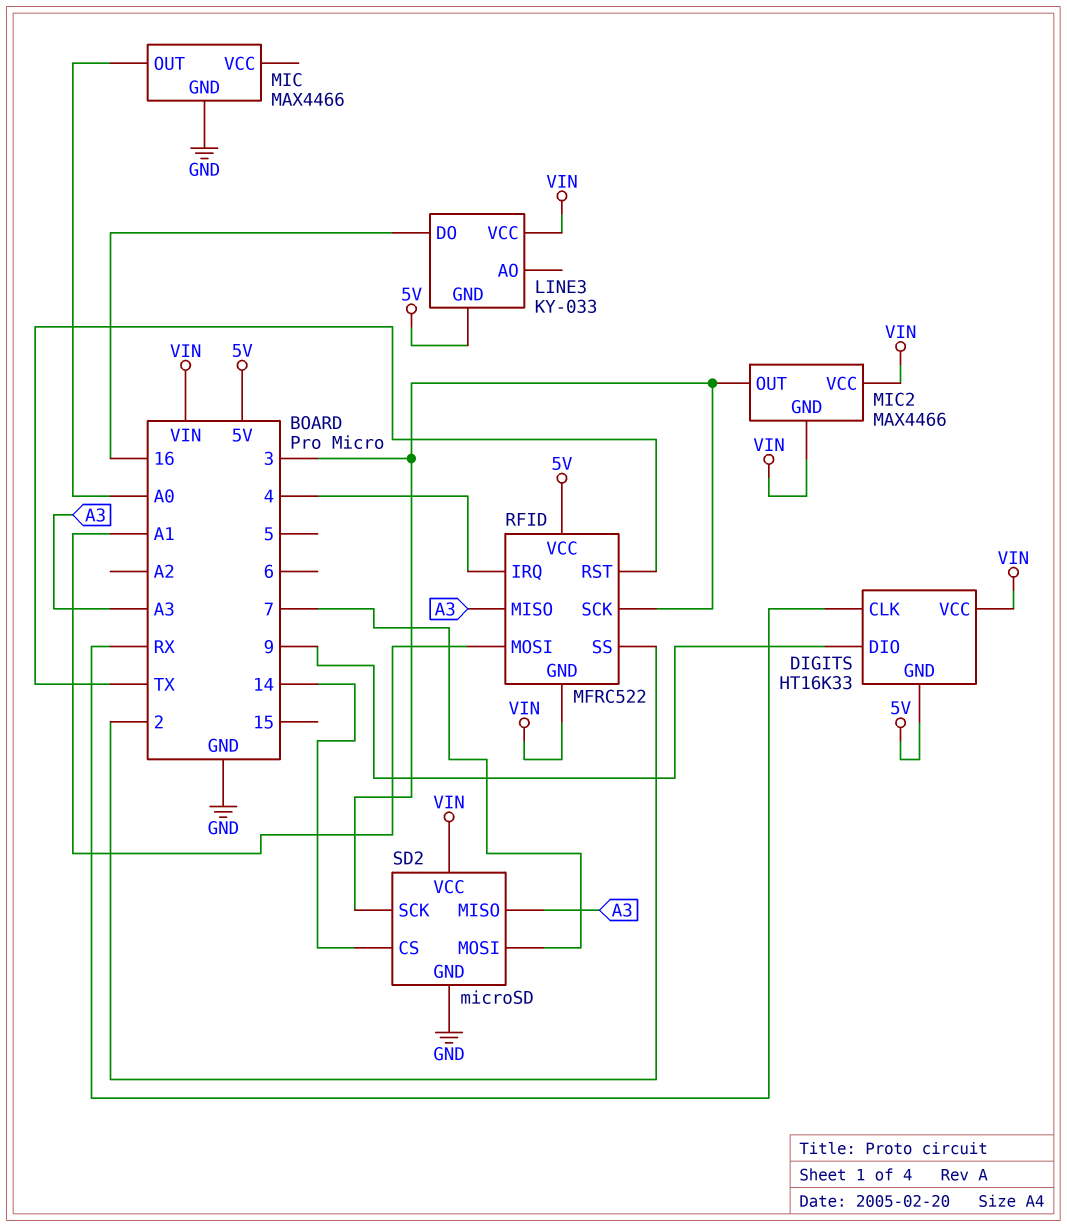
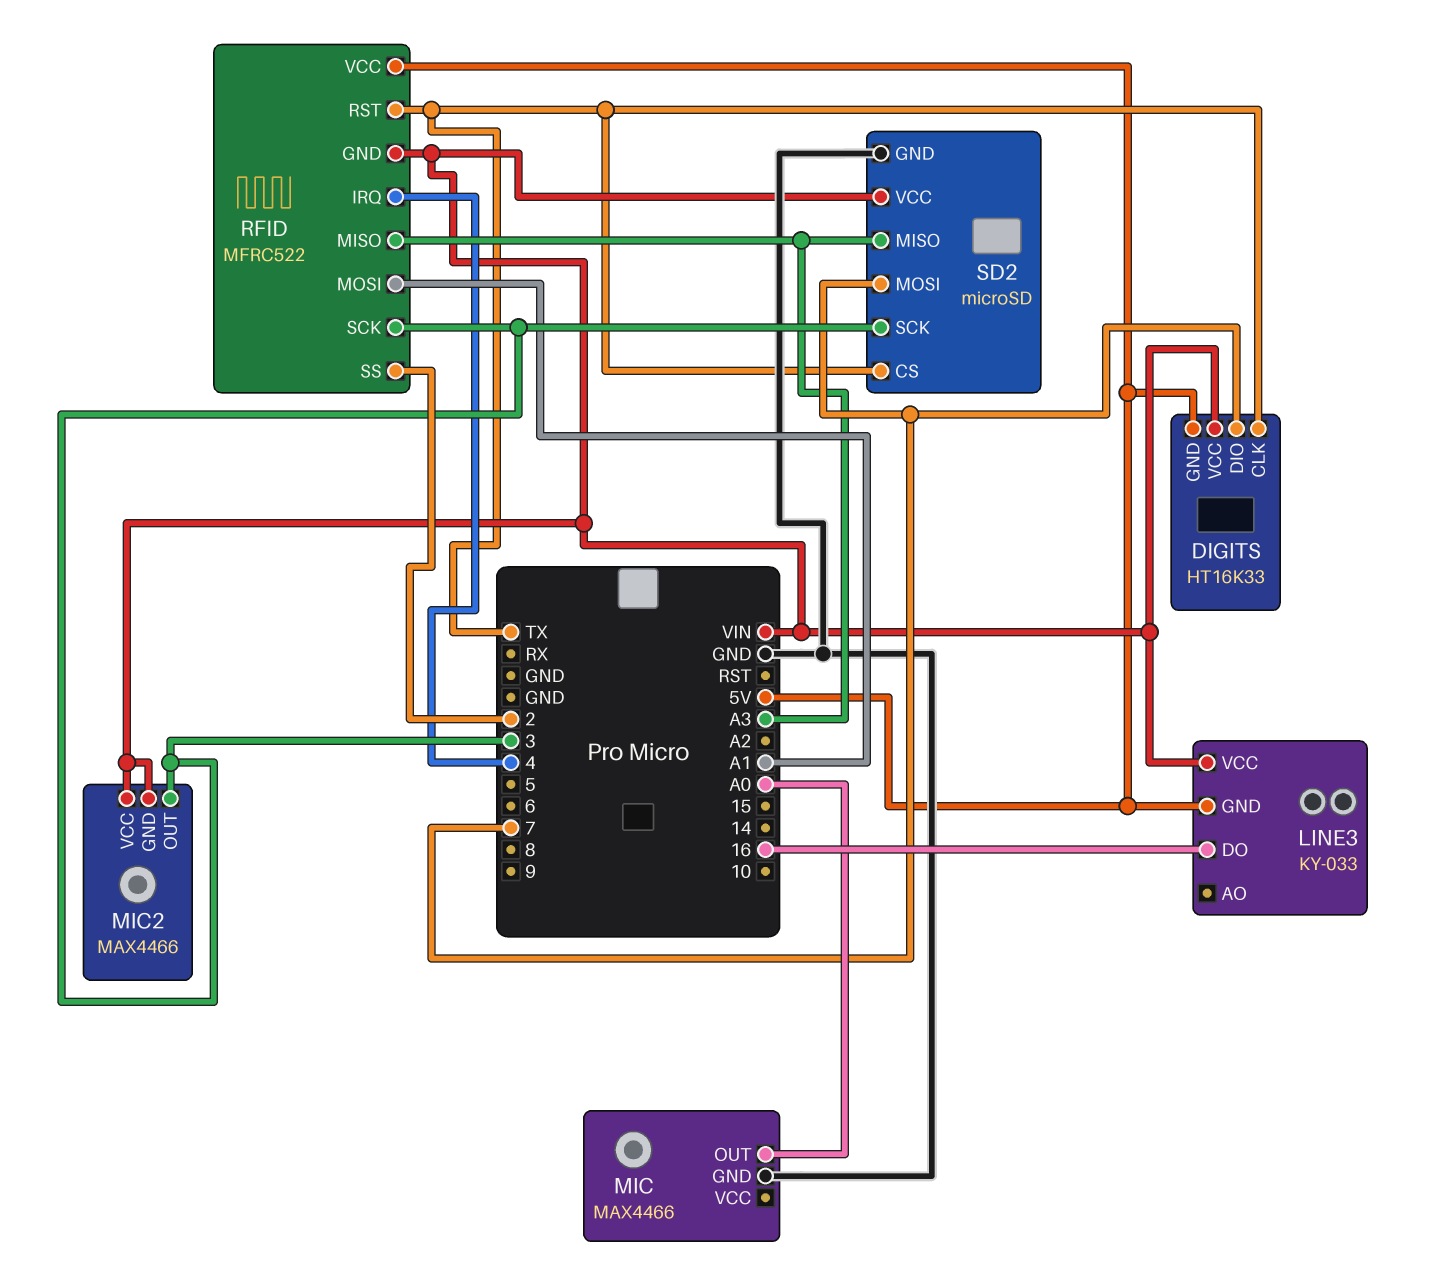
DIGITS pin CLK: RX -> TX
DIGITS pin DIO: 9 -> 7
SD2 pin CS: 14 -> TX

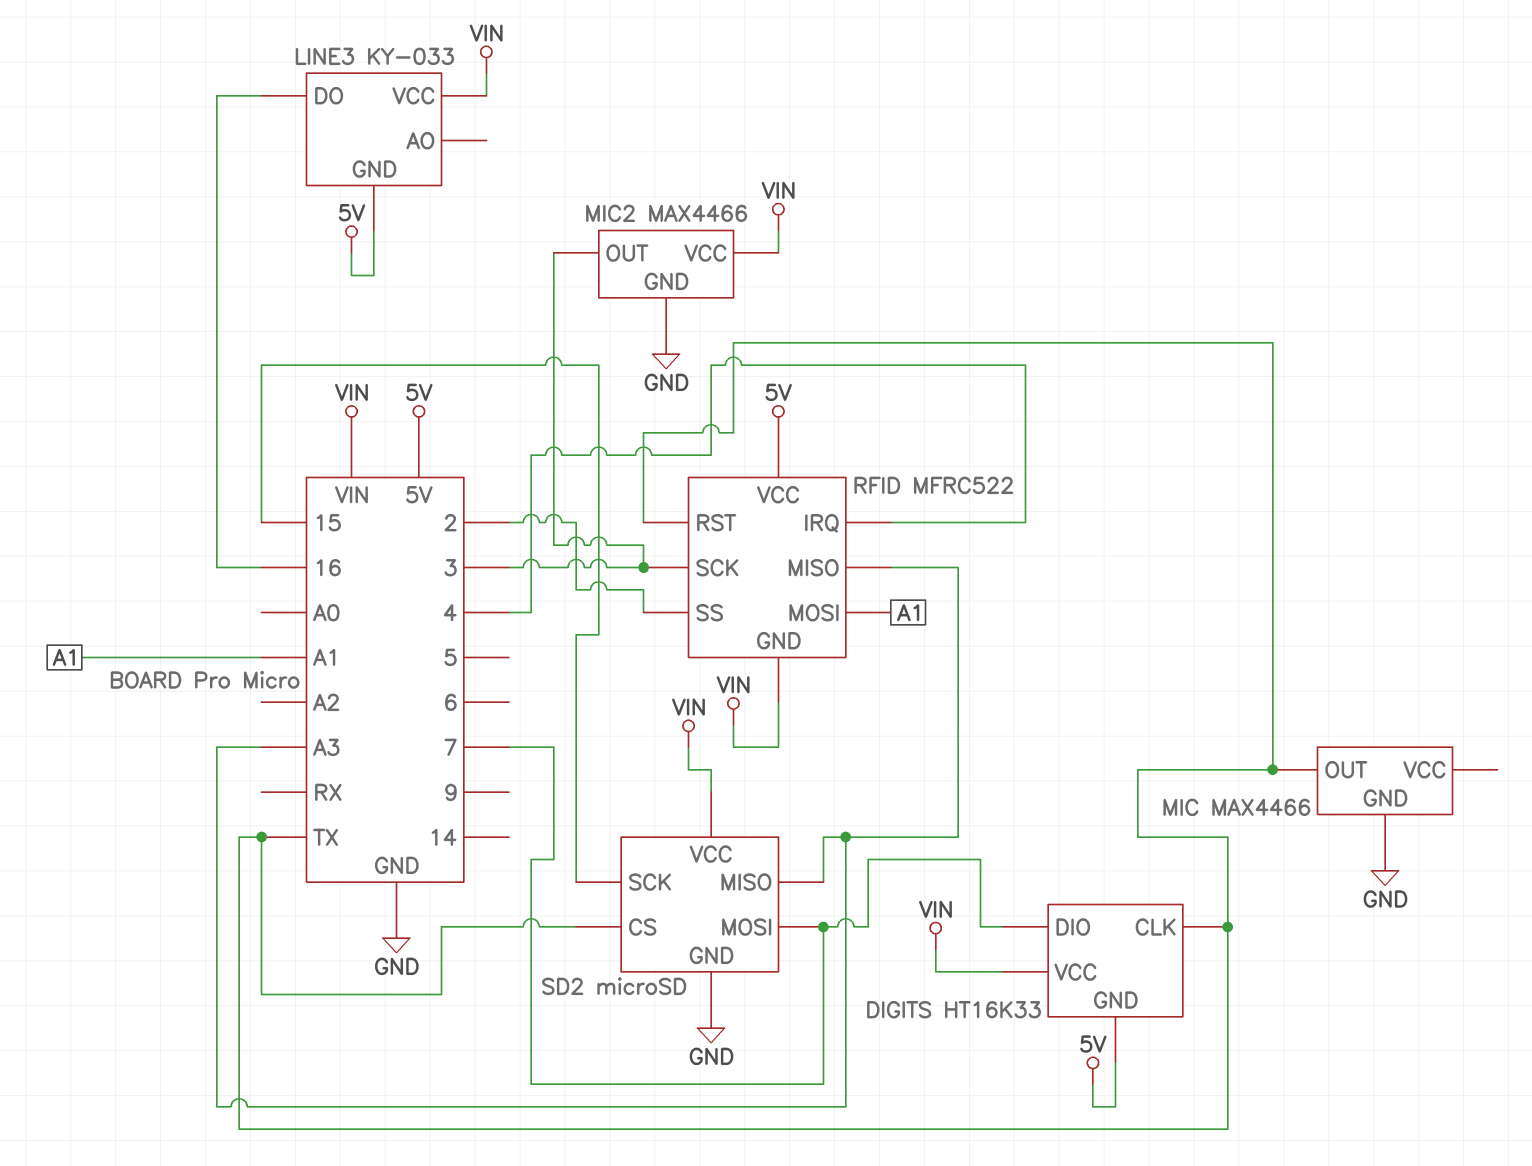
MIC pin OUT: A0 -> TX
MIC2 pin GND: VIN -> GND
SD2 pin SCK: 3 -> 15

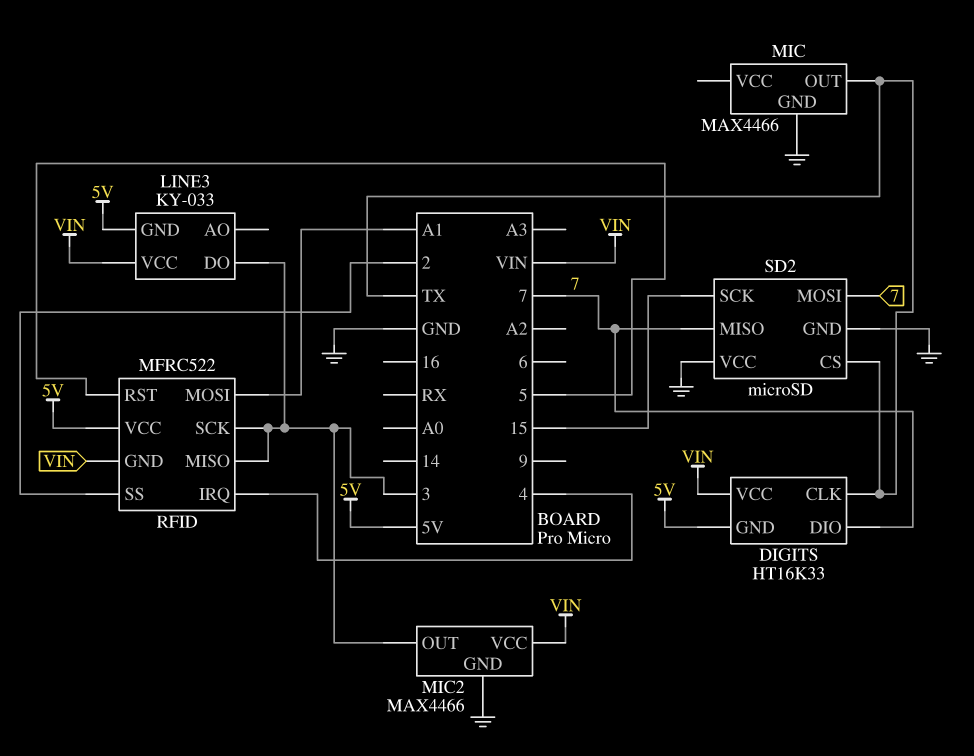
LINE3 pin DO: 16 -> 3
RFID pin MISO: A3 -> 3
RFID pin RST: TX -> 5
SD2 pin MISO: A3 -> 7
SD2 pin VCC: VIN -> GND

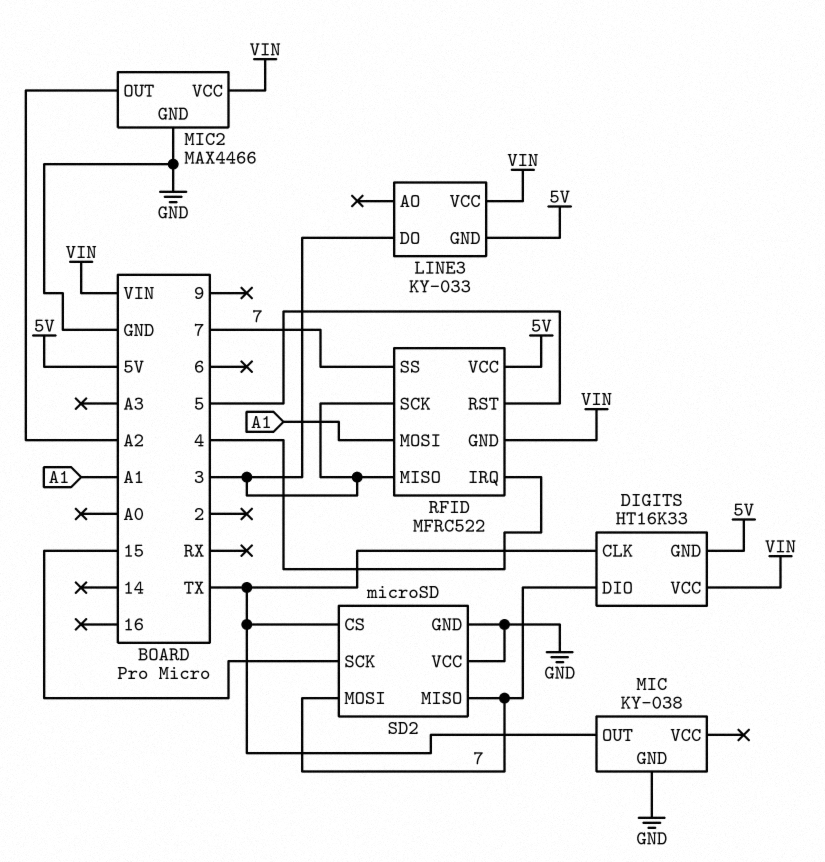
MIC: MAX4466 -> KY-038
MIC2 pin OUT: 3 -> A2
RFID pin SS: 2 -> 7

